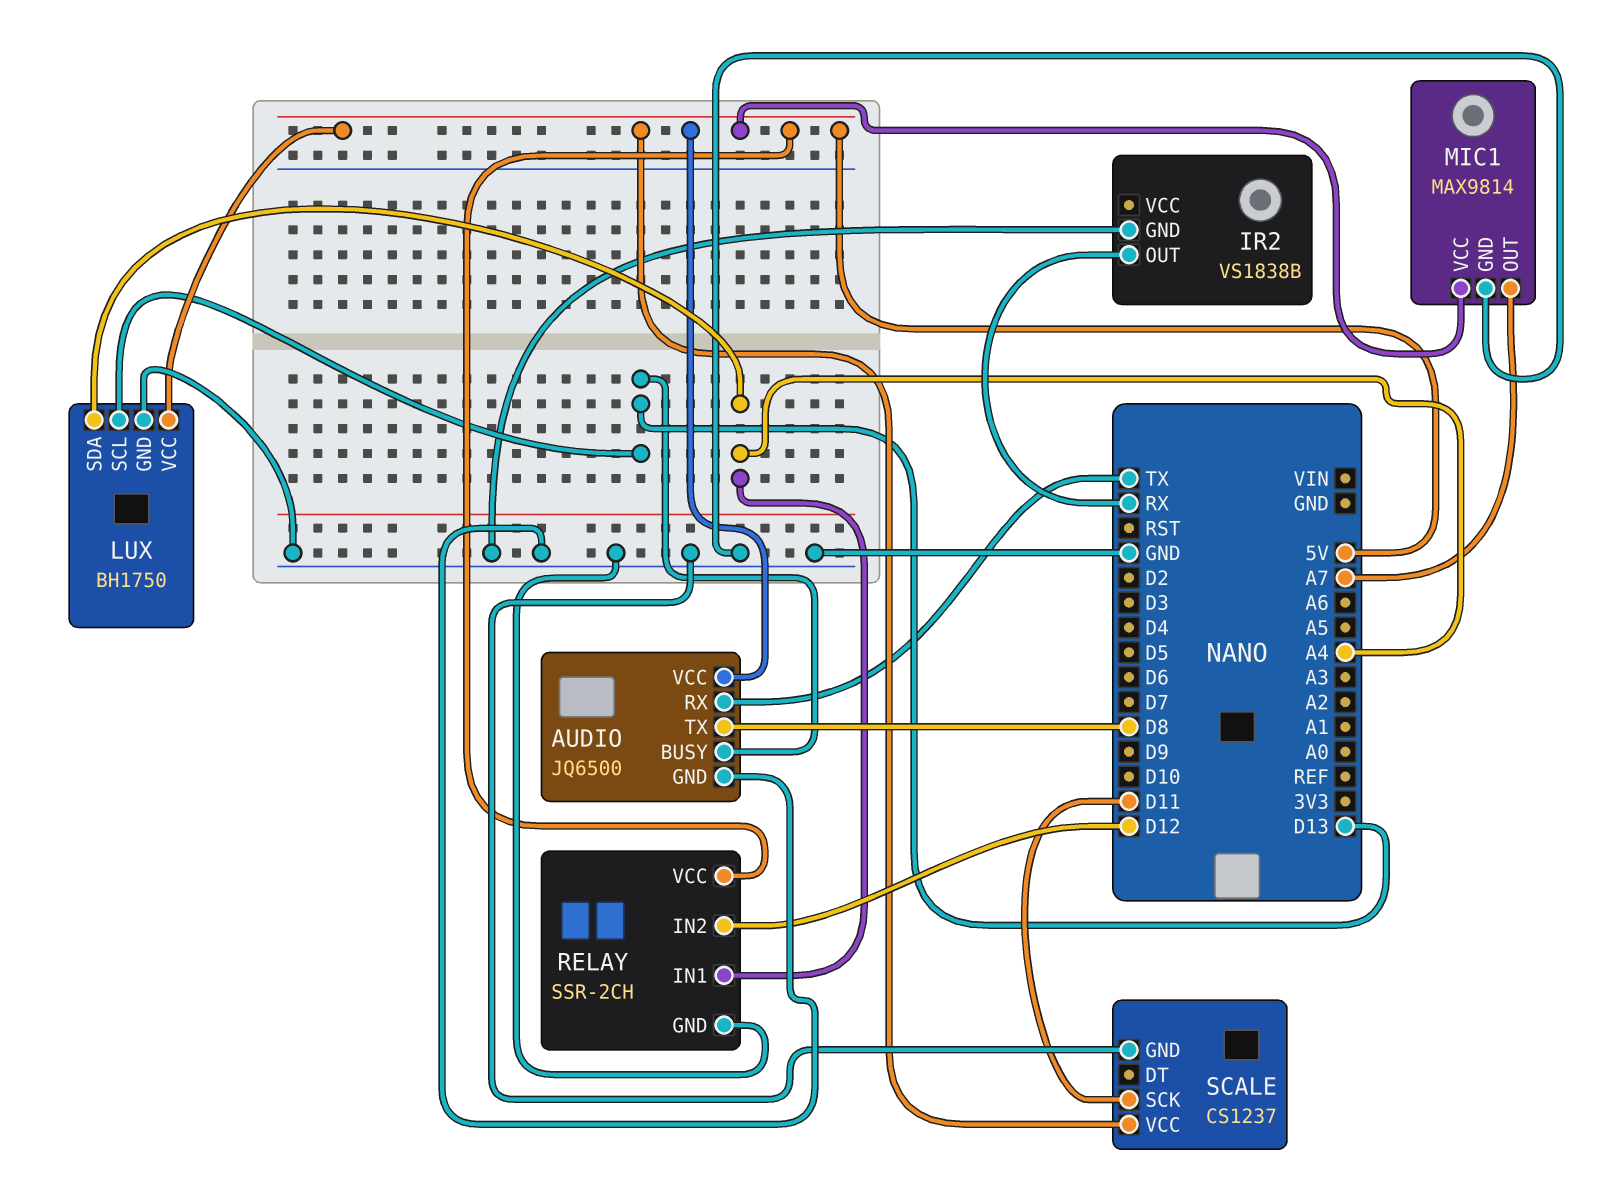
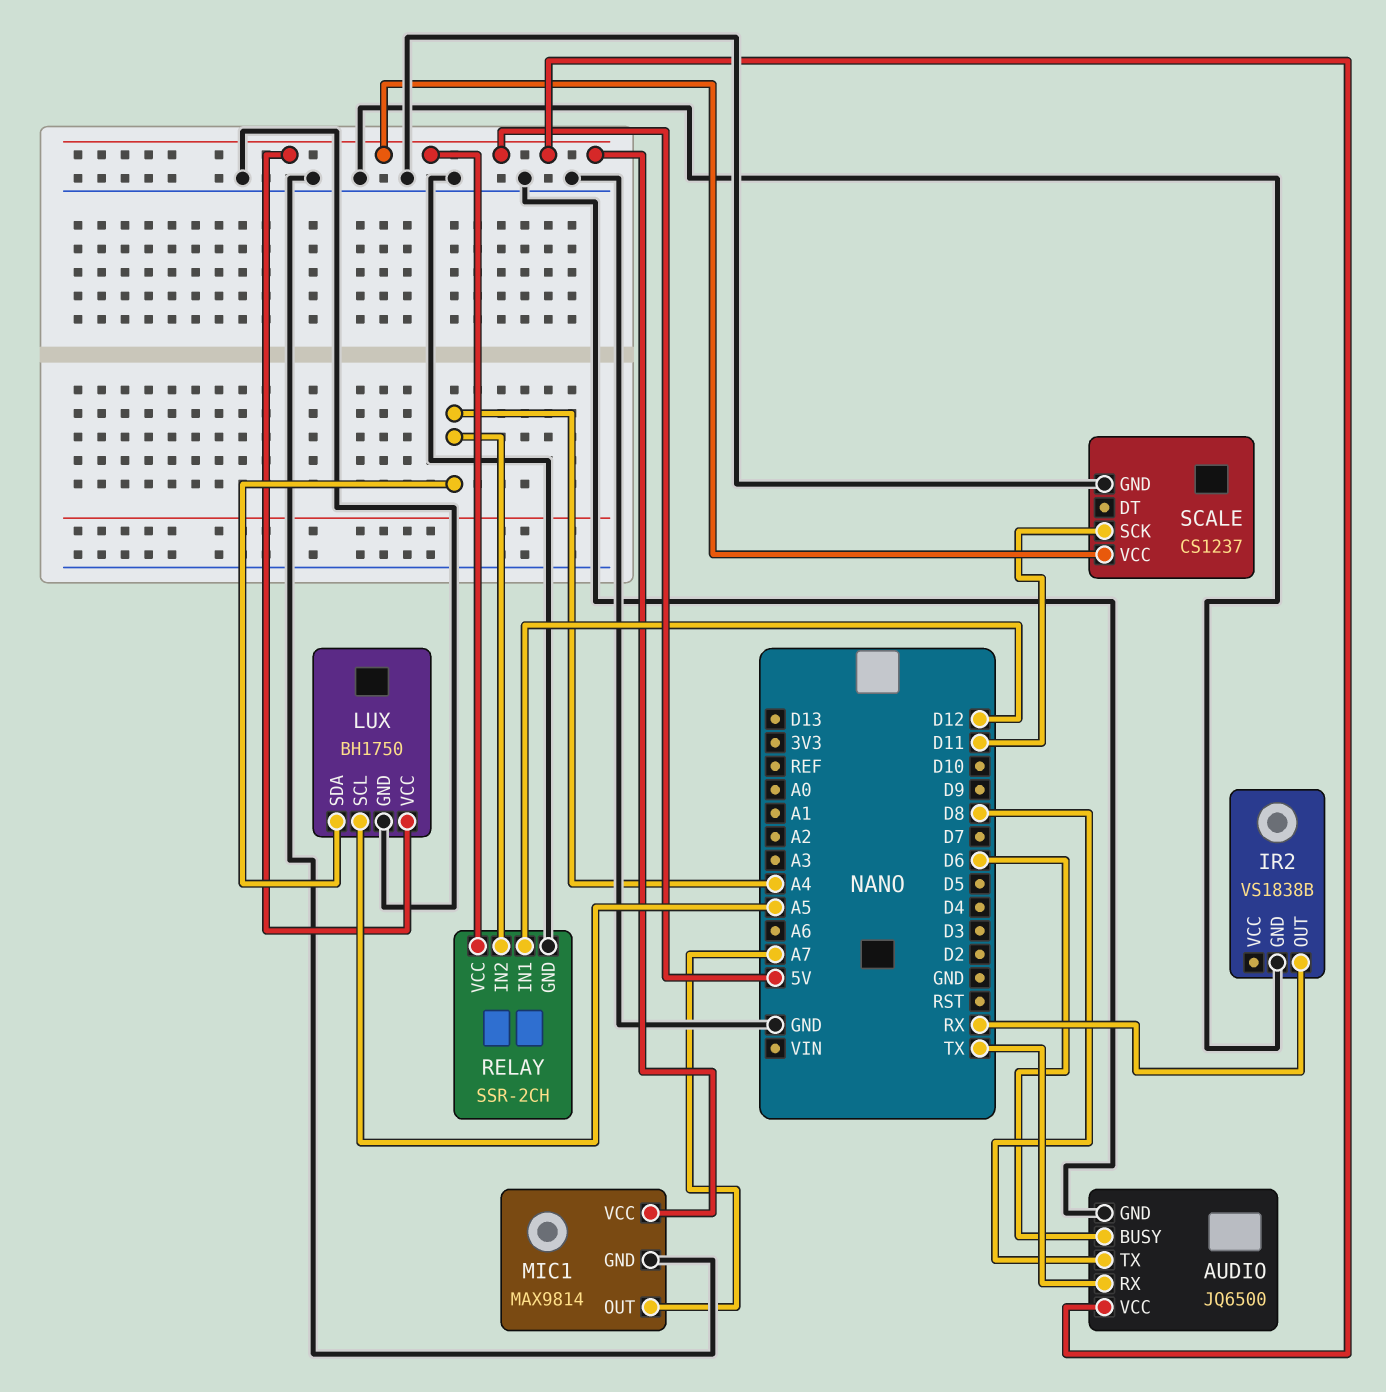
AUDIO pin BUSY: D13 -> D6
LUX pin SCL: D13 -> A5
RELAY pin IN1: A4 -> D12
RELAY pin IN2: D12 -> A4

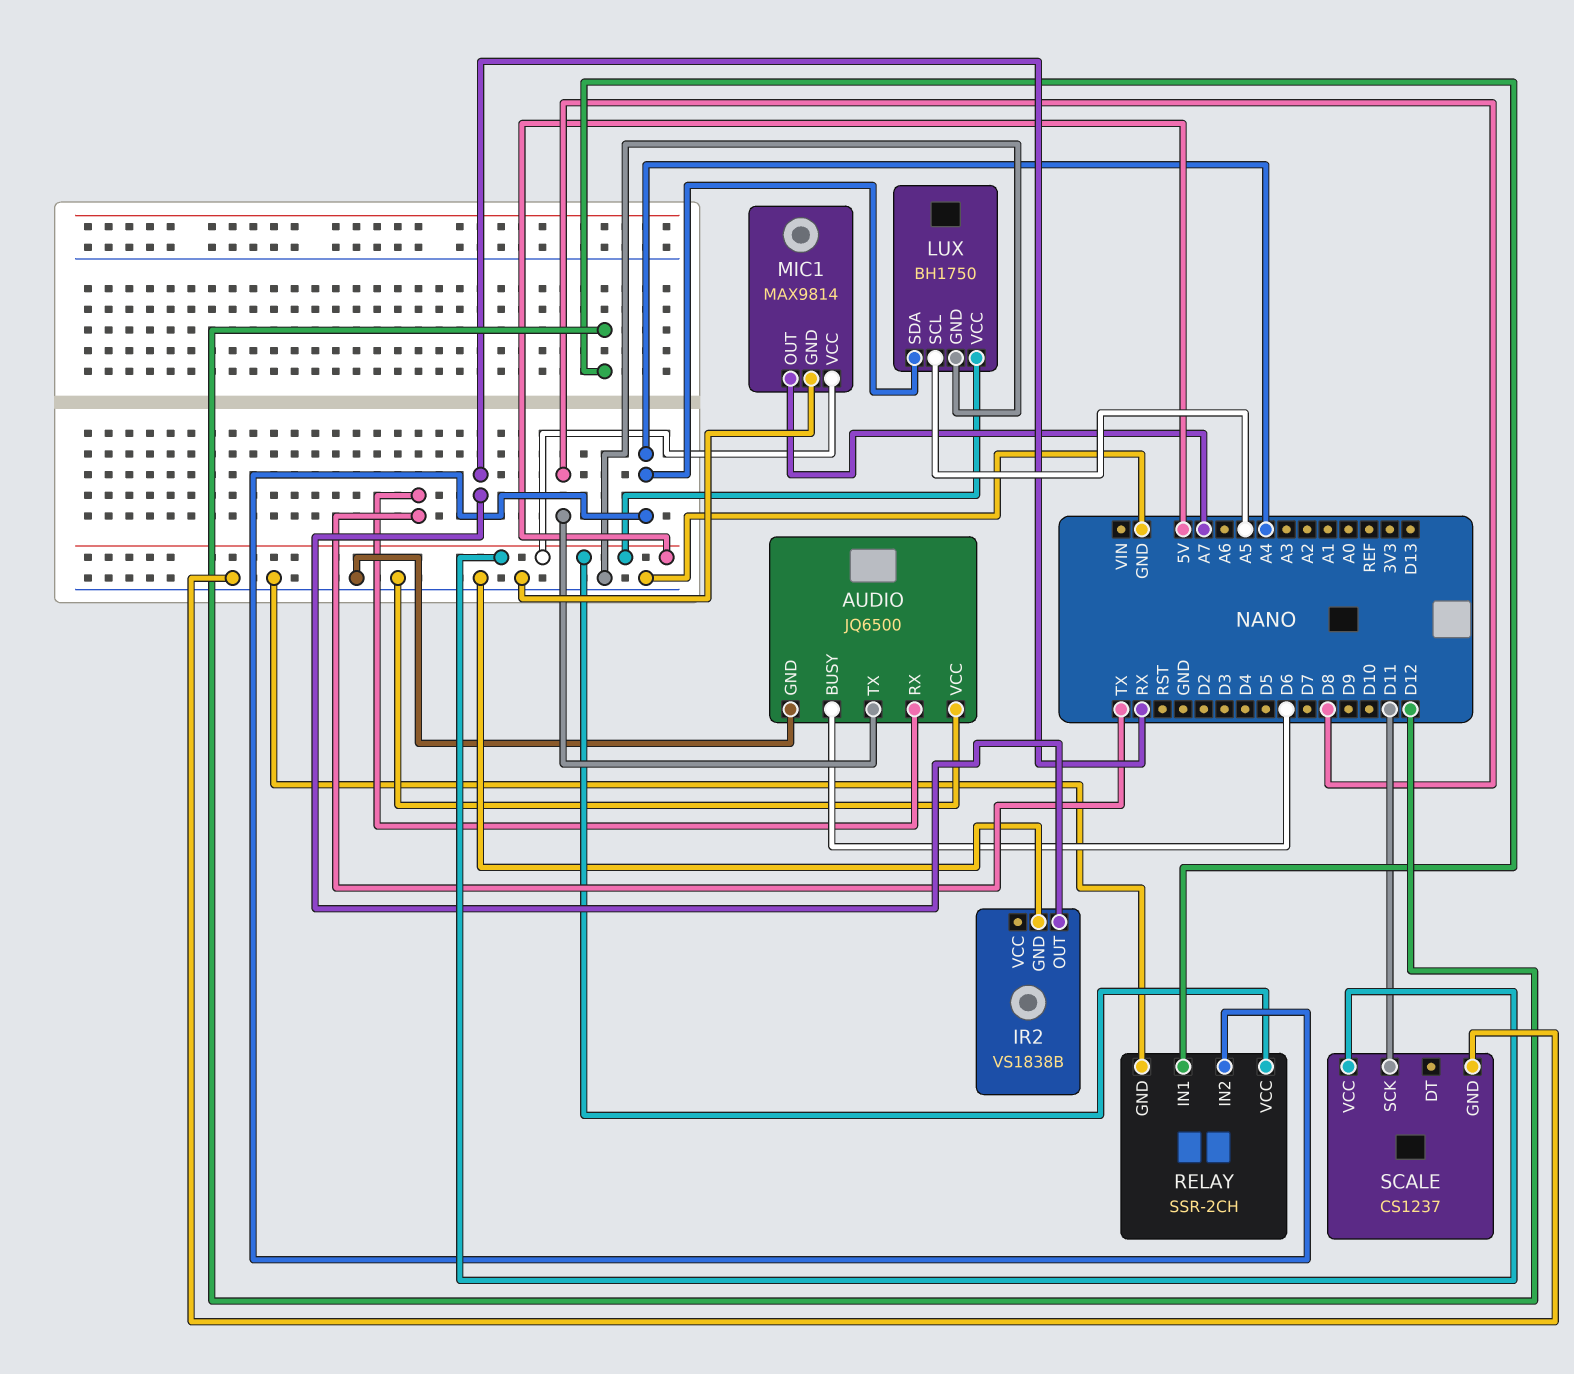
AUDIO pin VCC: 5V -> GND

